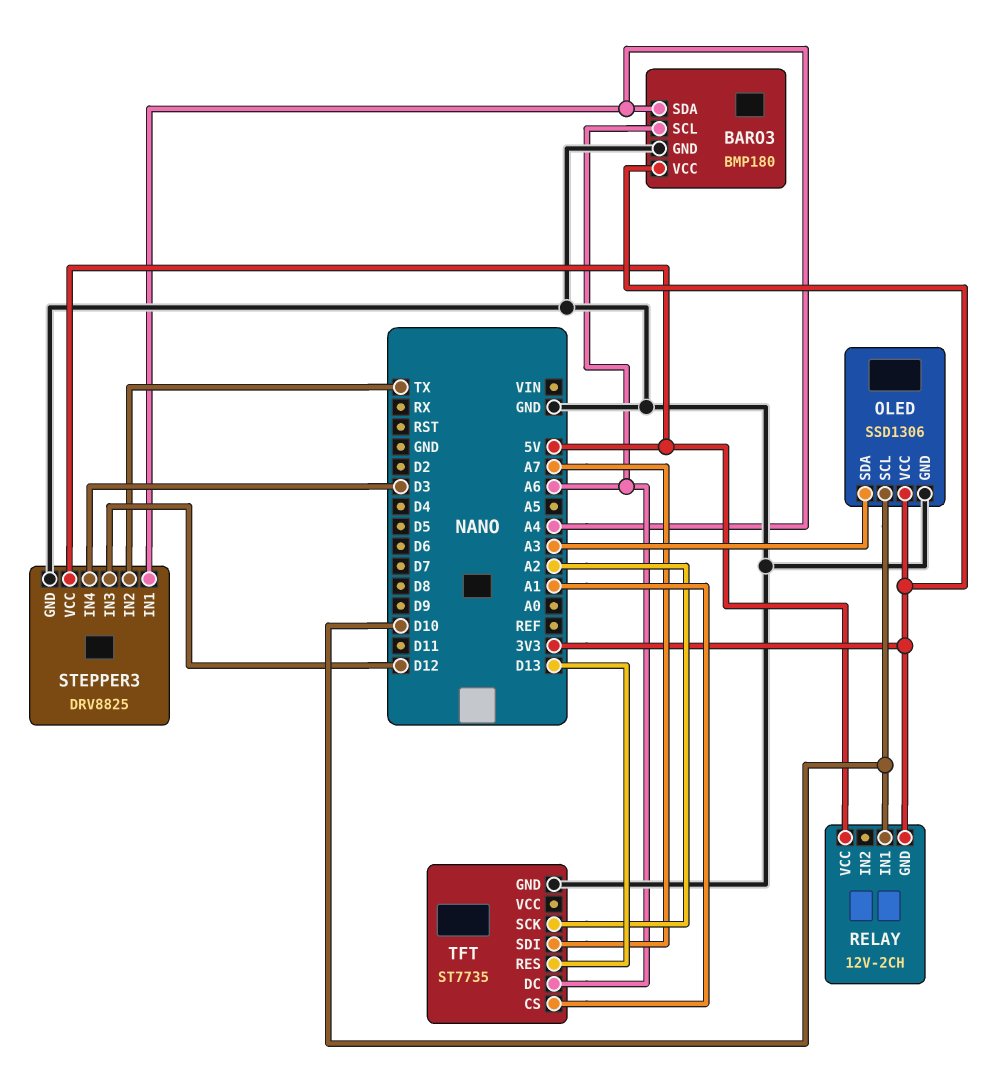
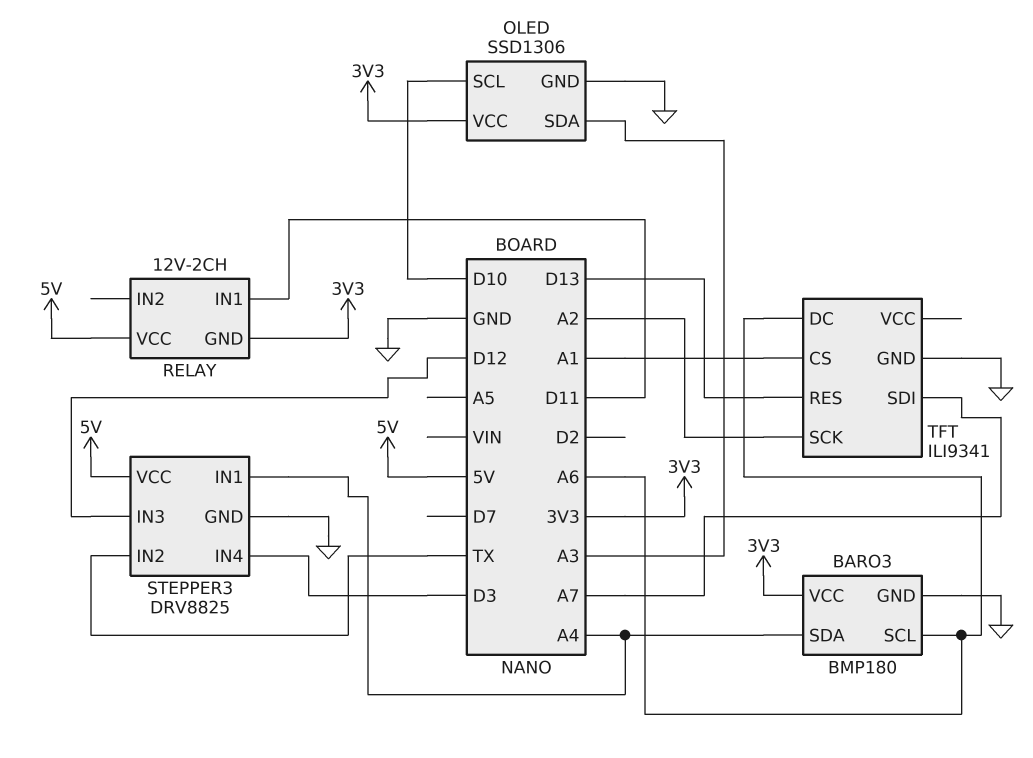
RELAY pin IN1: D10 -> D11
TFT: ST7735 -> ILI9341

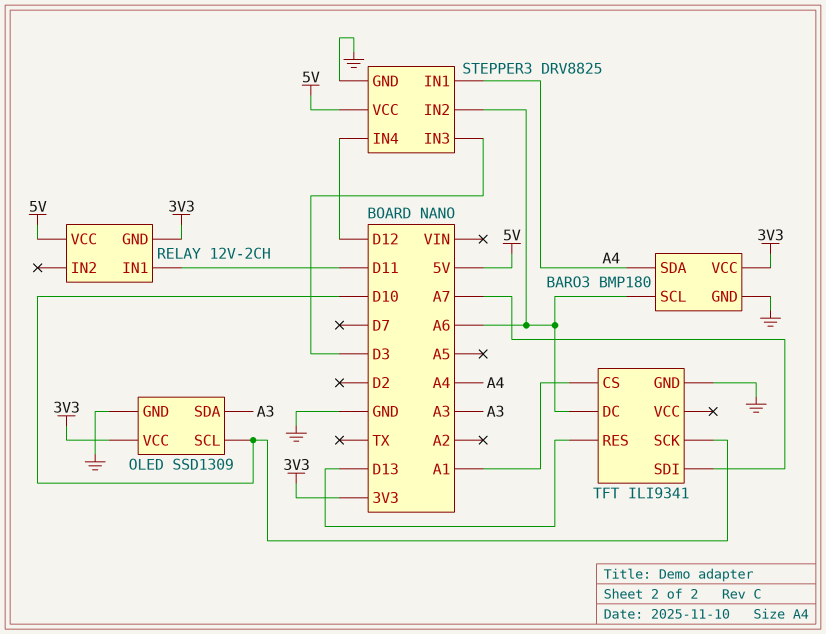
OLED: SSD1306 -> SSD1309
STEPPER3 pin IN2: TX -> A6
STEPPER3 pin IN3: D12 -> D3
STEPPER3 pin IN4: D3 -> D12
TFT pin SCK: A2 -> D10

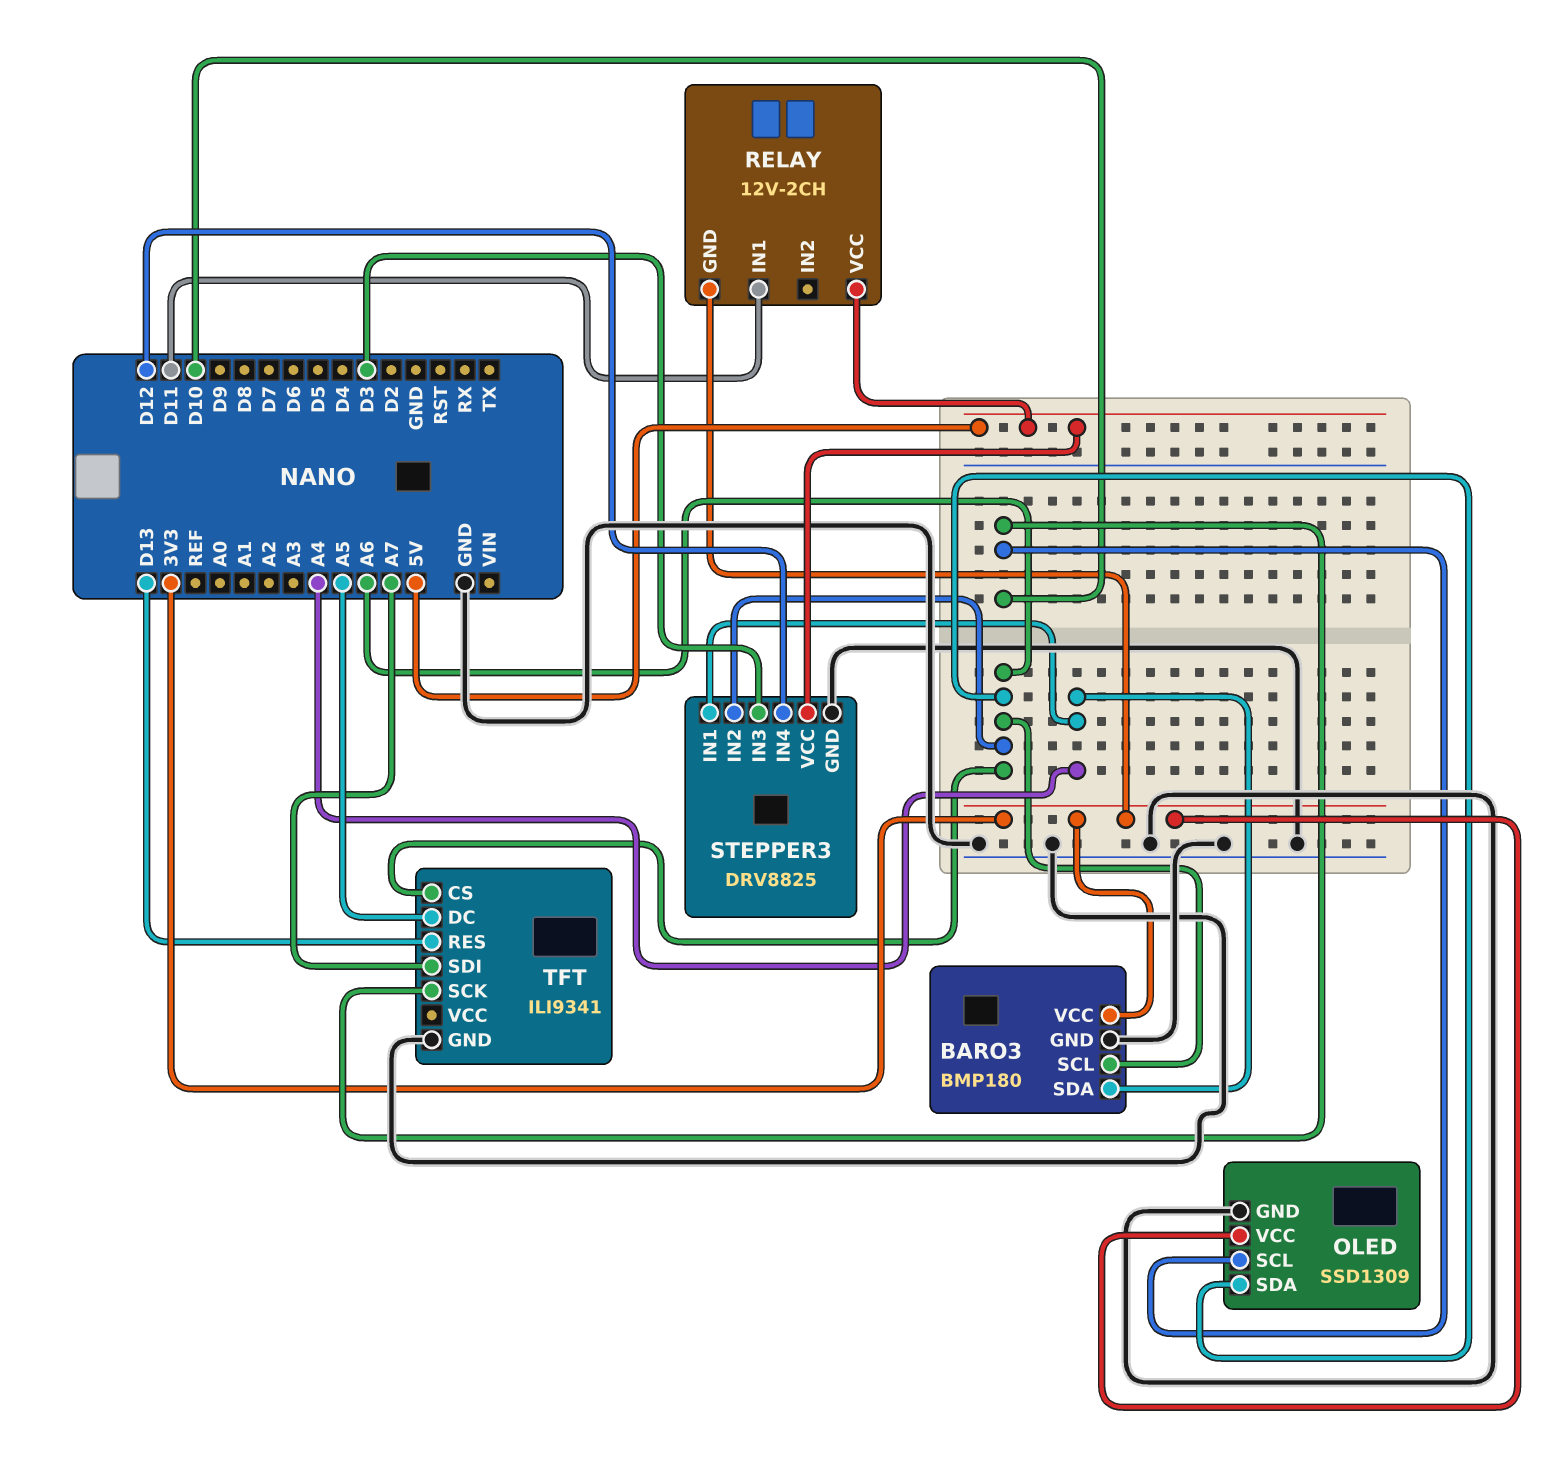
OLED pin SDA: A3 -> A6
TFT pin CS: A1 -> A6
TFT pin DC: A6 -> A5

